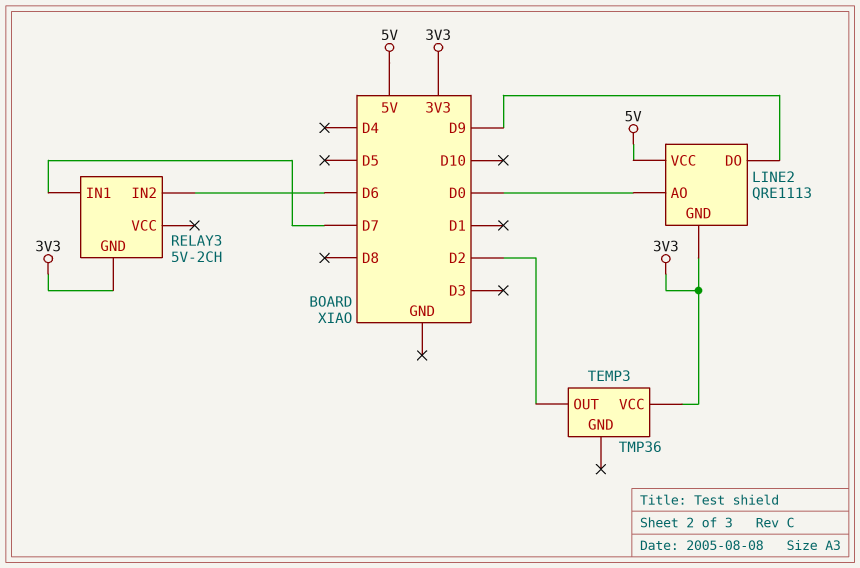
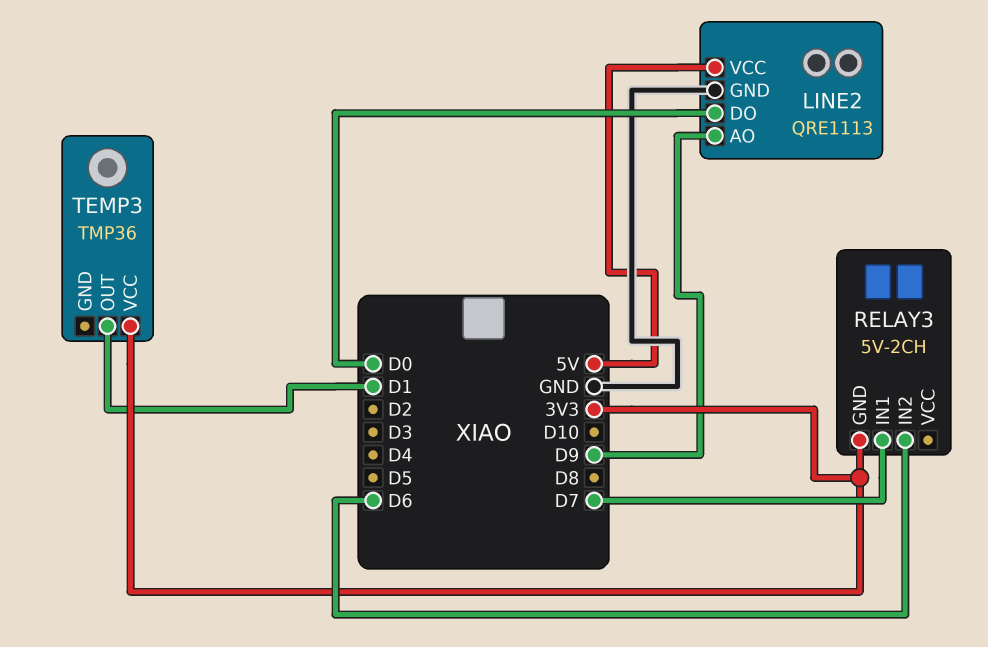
LINE2 pin AO: D0 -> D9
LINE2 pin DO: D9 -> D0
LINE2 pin GND: 3V3 -> GND
TEMP3 pin OUT: D2 -> D1

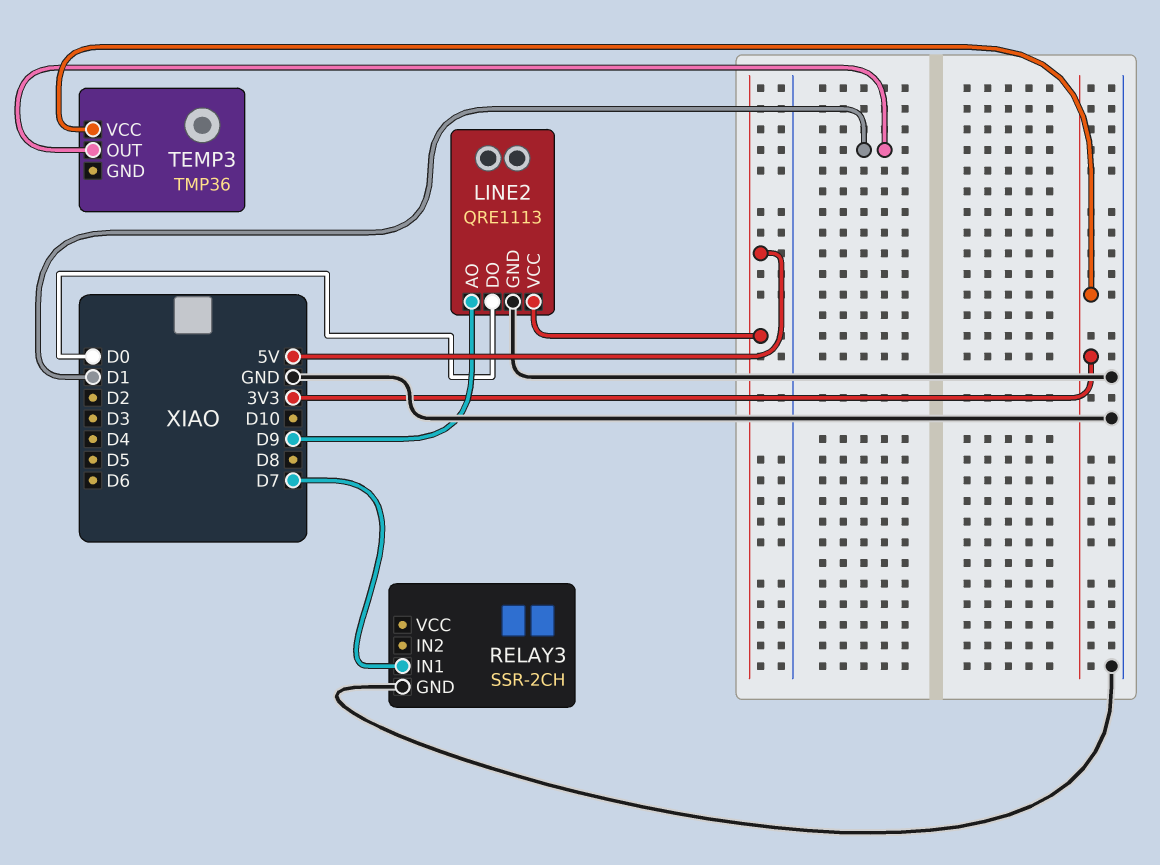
RELAY3: 5V-2CH -> SSR-2CH
RELAY3 pin GND: 3V3 -> GND
RELAY3 pin IN2: D6 -> none

